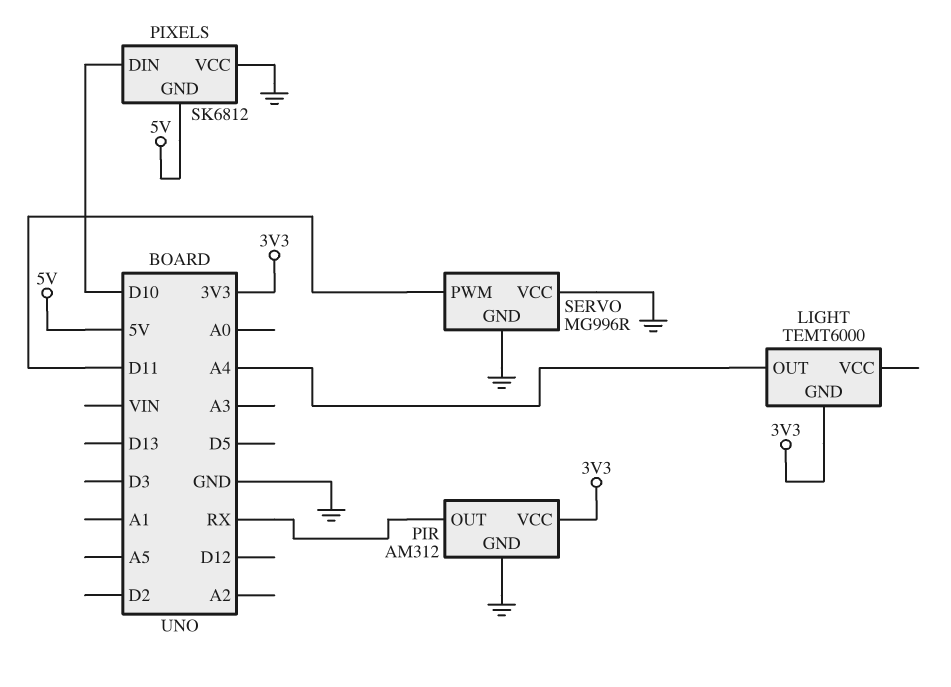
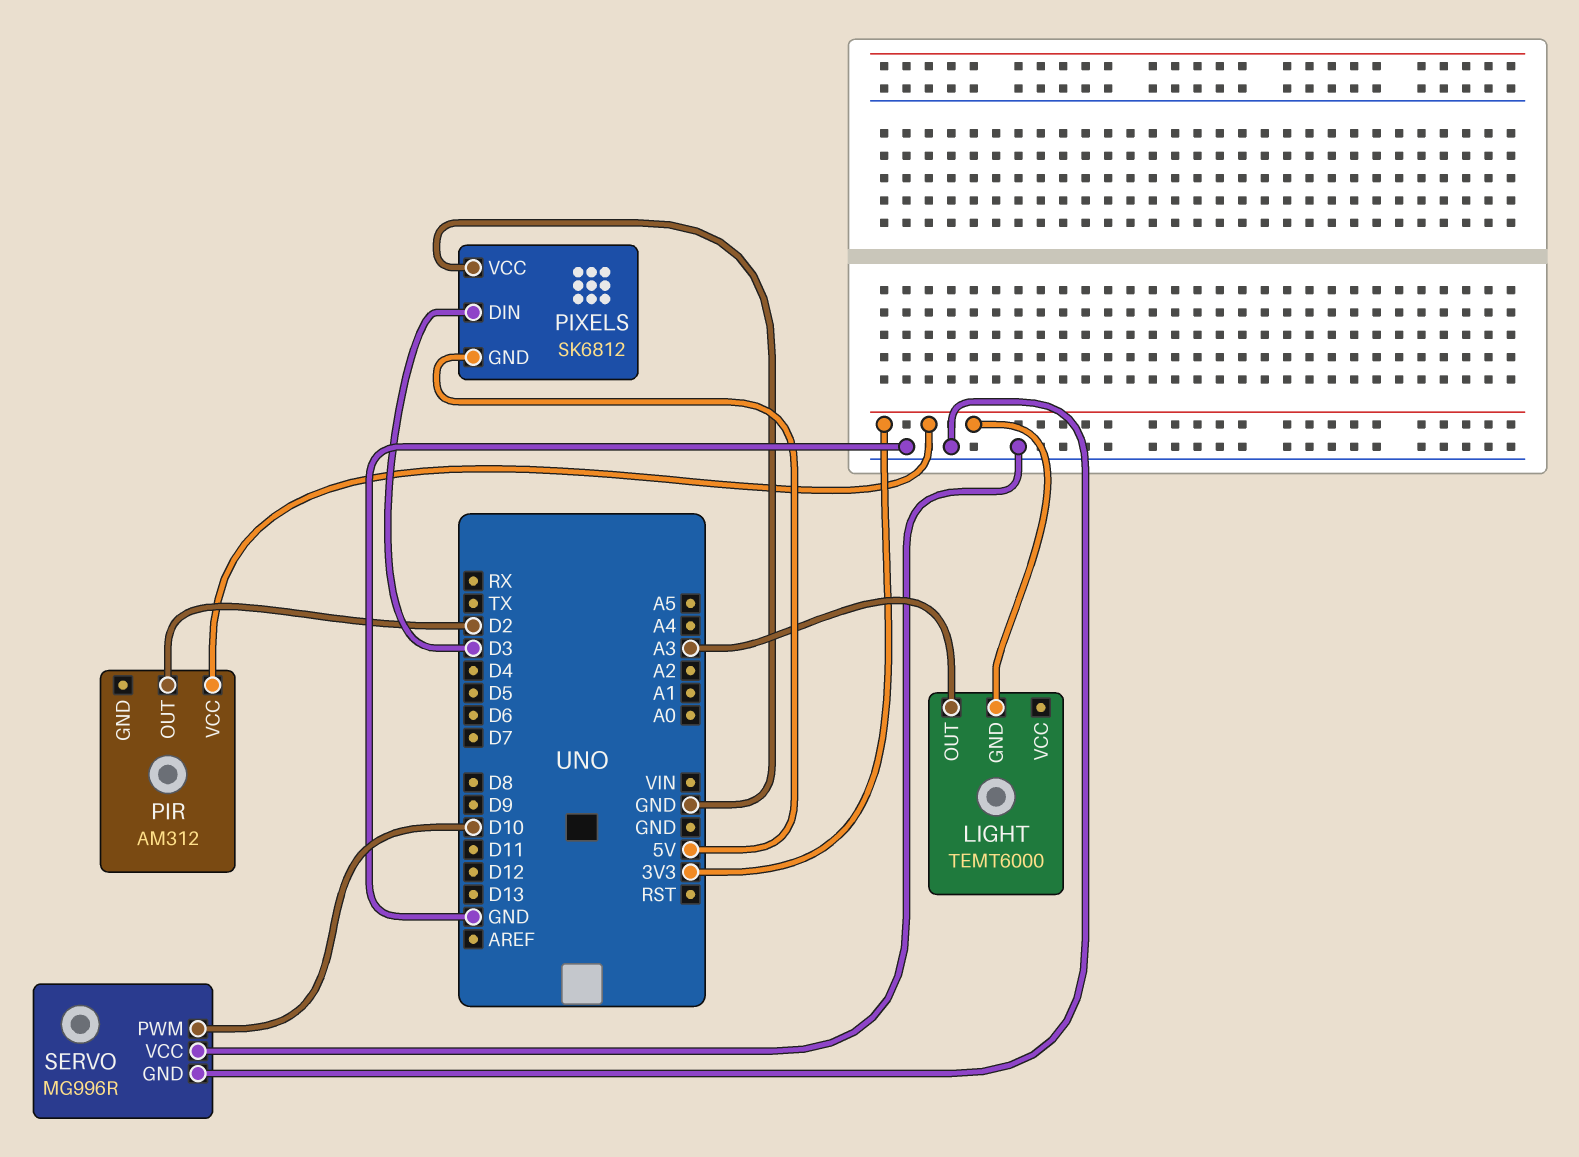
LIGHT pin OUT: A4 -> A3
PIR pin GND: GND -> none
PIR pin OUT: RX -> D2
PIXELS pin DIN: D10 -> D3
SERVO pin PWM: D11 -> D10

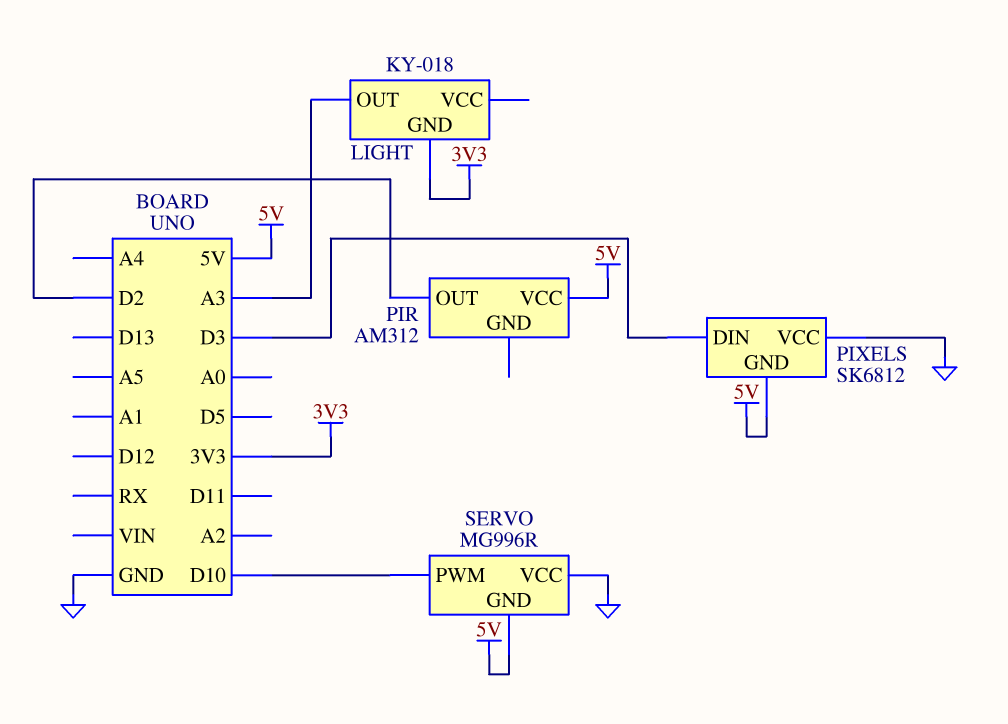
LIGHT: TEMT6000 -> KY-018
PIR pin VCC: 3V3 -> 5V
SERVO pin GND: GND -> 5V

